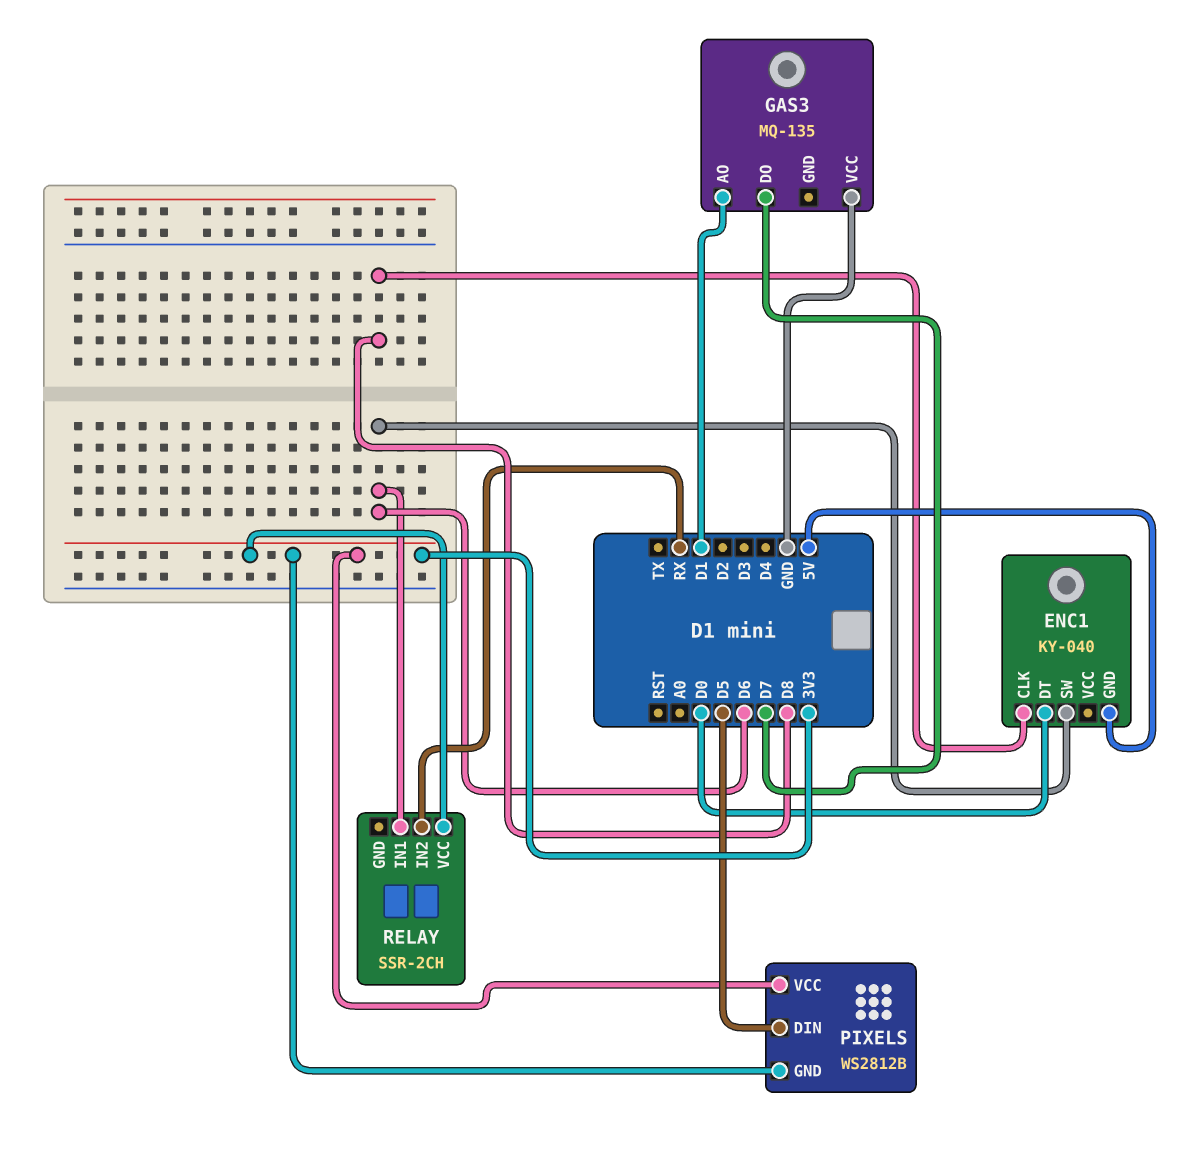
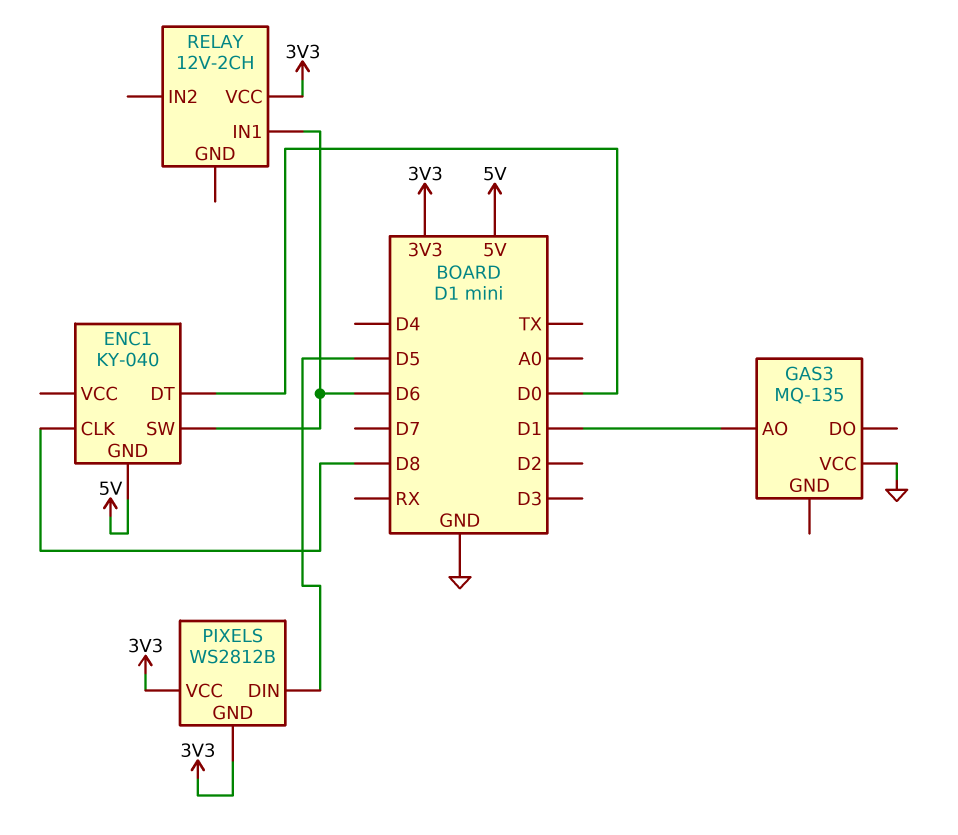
GAS3 pin DO: D7 -> none
RELAY: SSR-2CH -> 12V-2CH
RELAY pin IN2: RX -> none

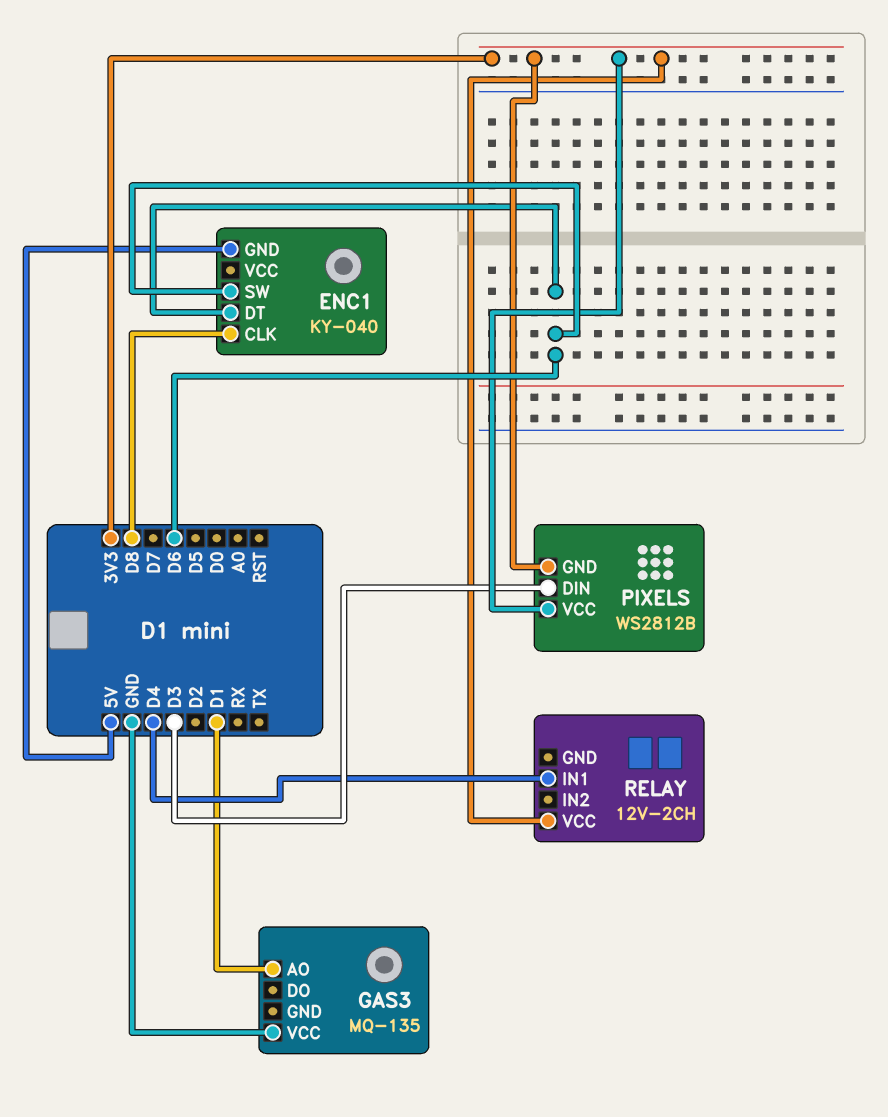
ENC1 pin DT: D0 -> D6
PIXELS pin DIN: D5 -> D3
RELAY pin IN1: D6 -> D4

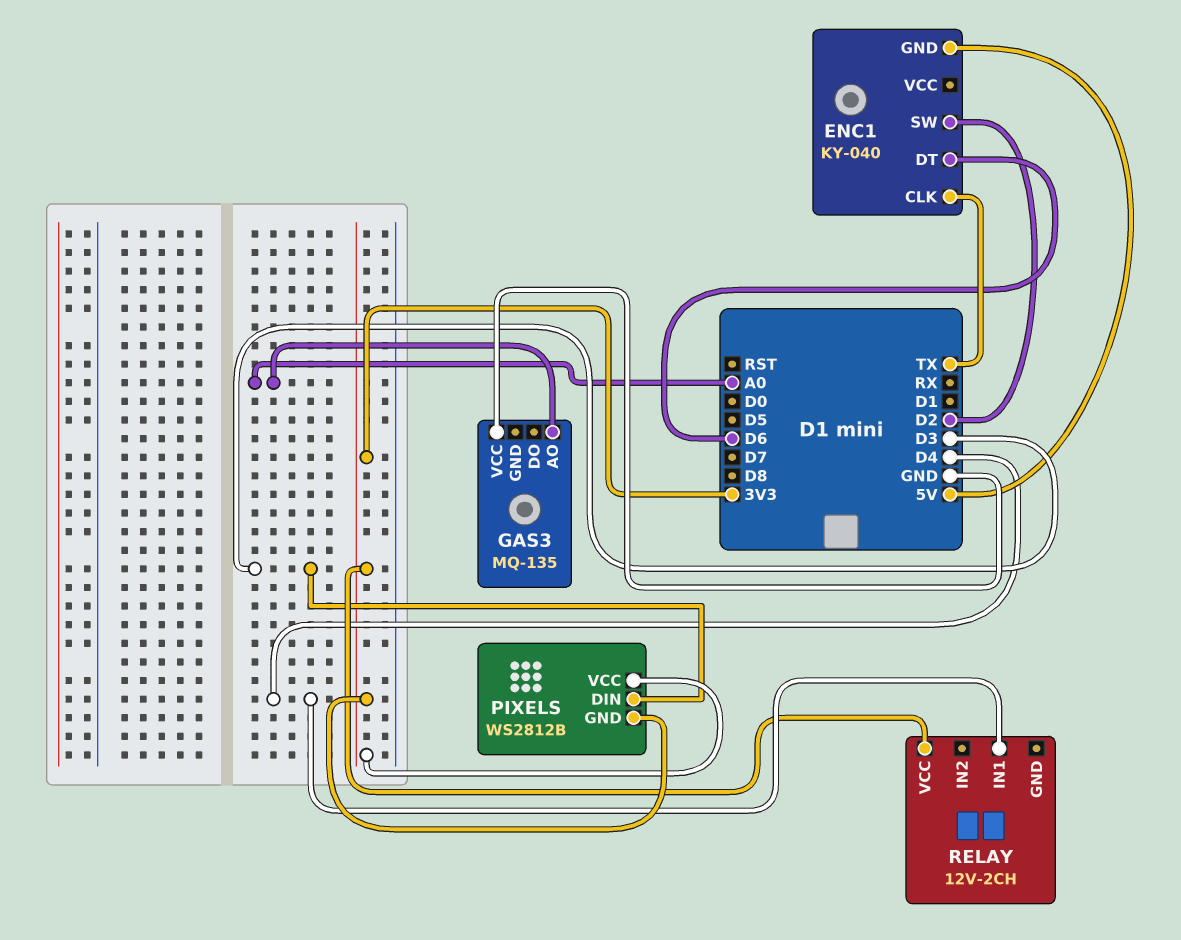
ENC1 pin CLK: D8 -> TX
ENC1 pin SW: D6 -> D2
GAS3 pin AO: D1 -> A0

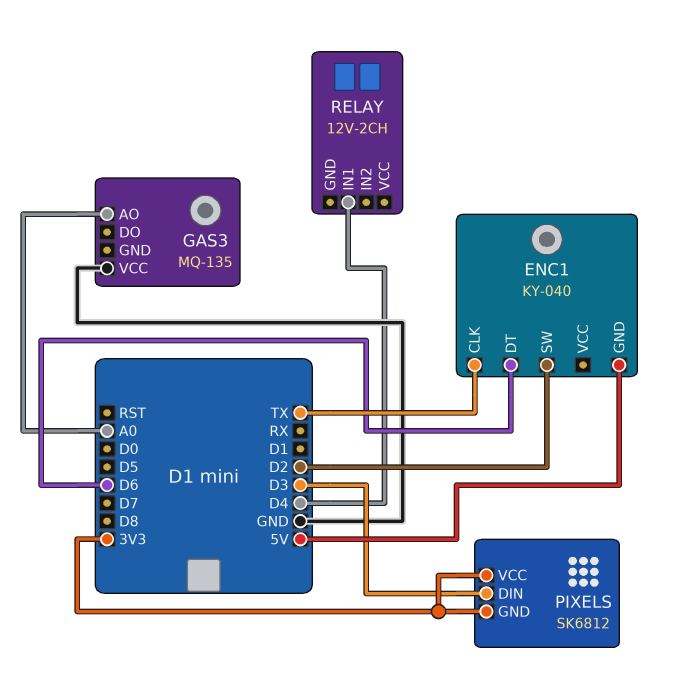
PIXELS: WS2812B -> SK6812
RELAY pin VCC: 3V3 -> none

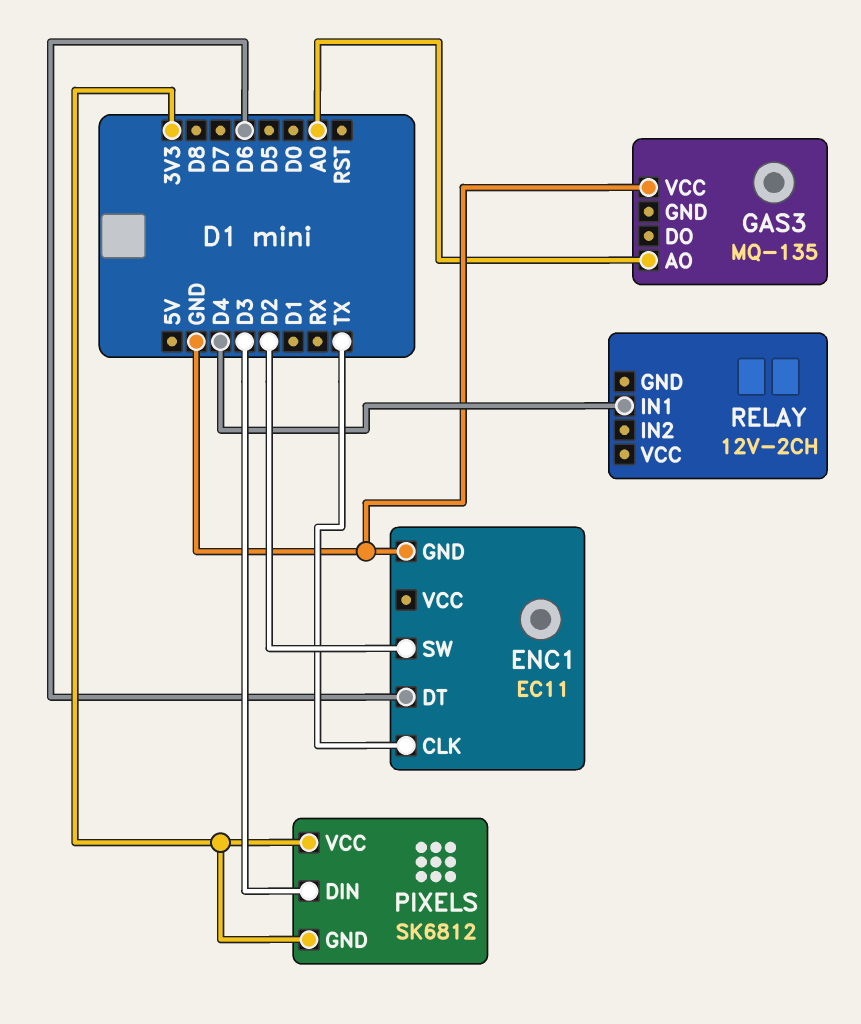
ENC1: KY-040 -> EC11
ENC1 pin GND: 5V -> GND

